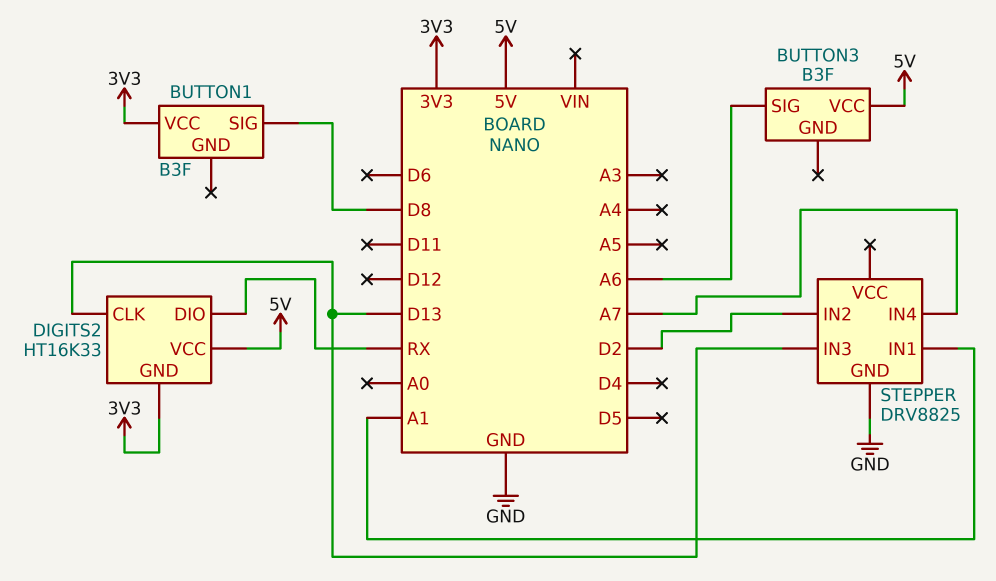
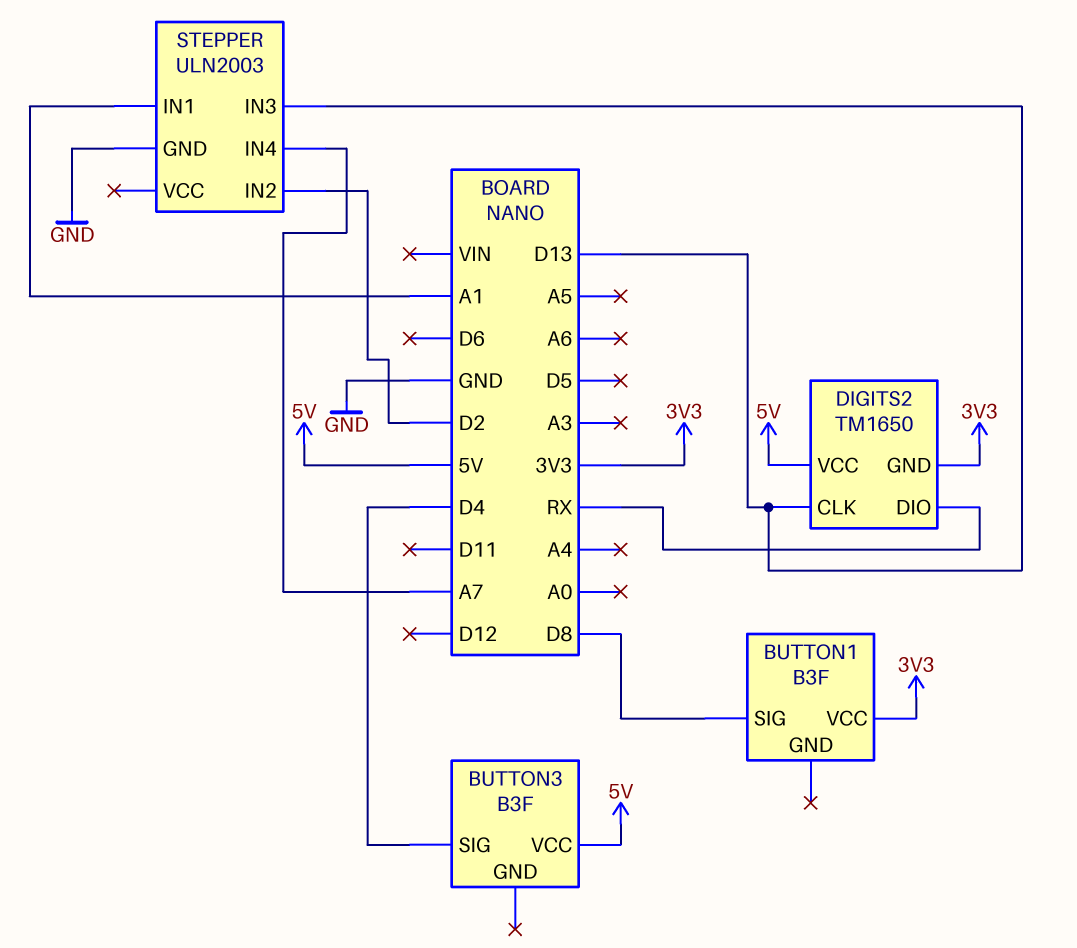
BUTTON3 pin SIG: A6 -> D4
DIGITS2: HT16K33 -> TM1650
STEPPER: DRV8825 -> ULN2003

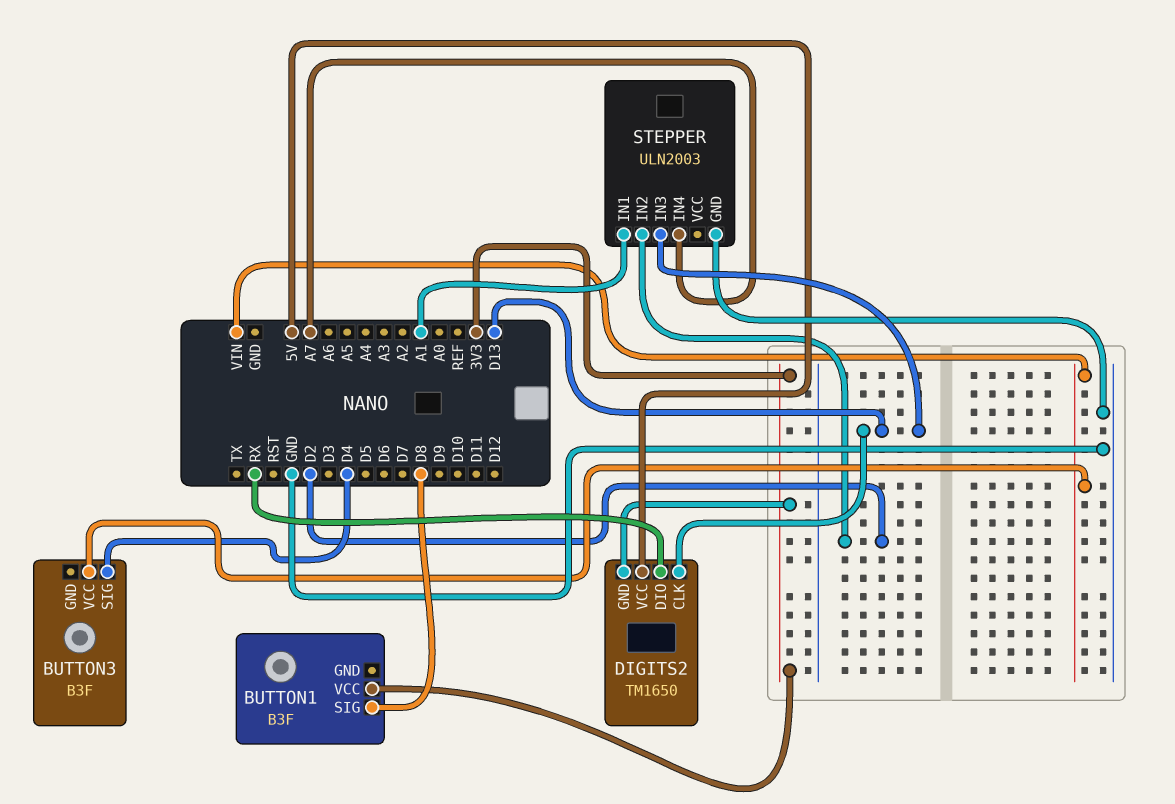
BUTTON3 pin VCC: 5V -> VIN

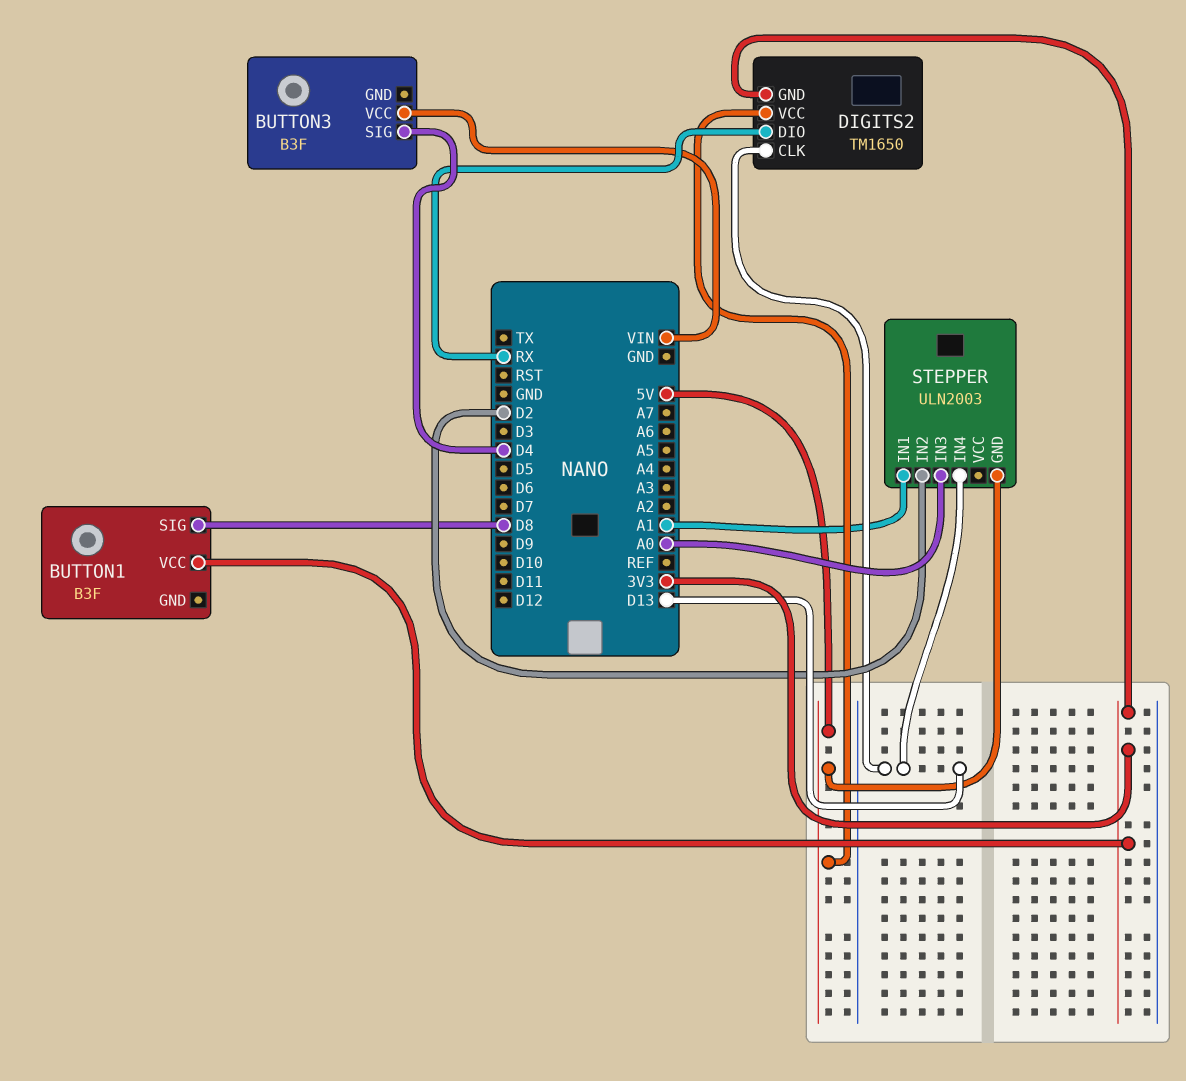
STEPPER pin GND: GND -> 5V
STEPPER pin IN3: D13 -> A0
STEPPER pin IN4: A7 -> D13

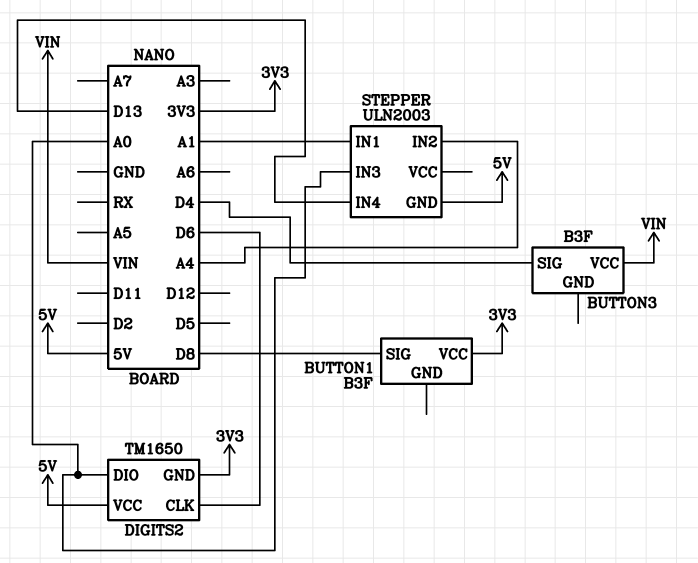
DIGITS2 pin CLK: D13 -> D6
DIGITS2 pin DIO: RX -> A0
STEPPER pin IN2: D2 -> A4

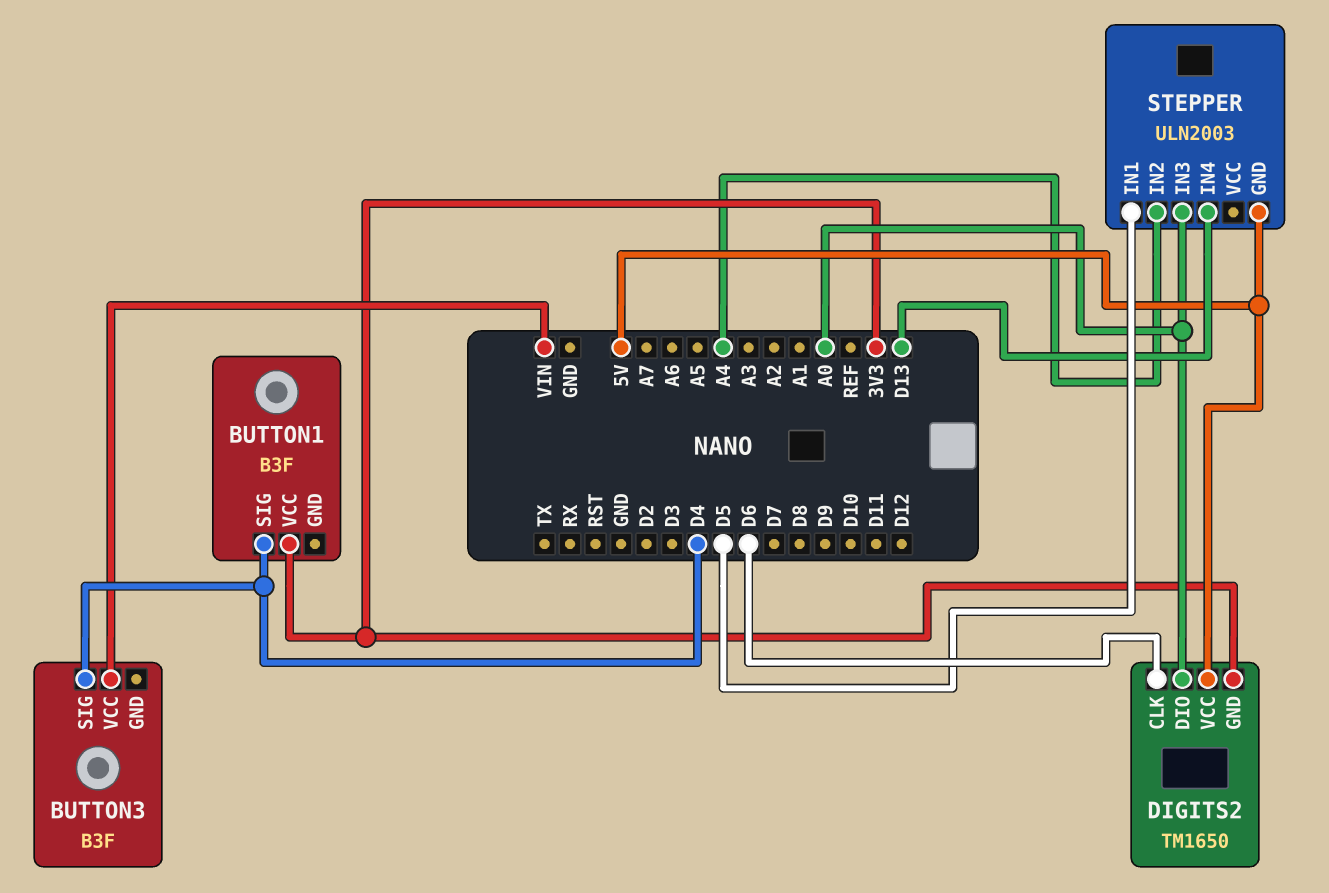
BUTTON1 pin SIG: D8 -> D4
STEPPER pin IN1: A1 -> D5

